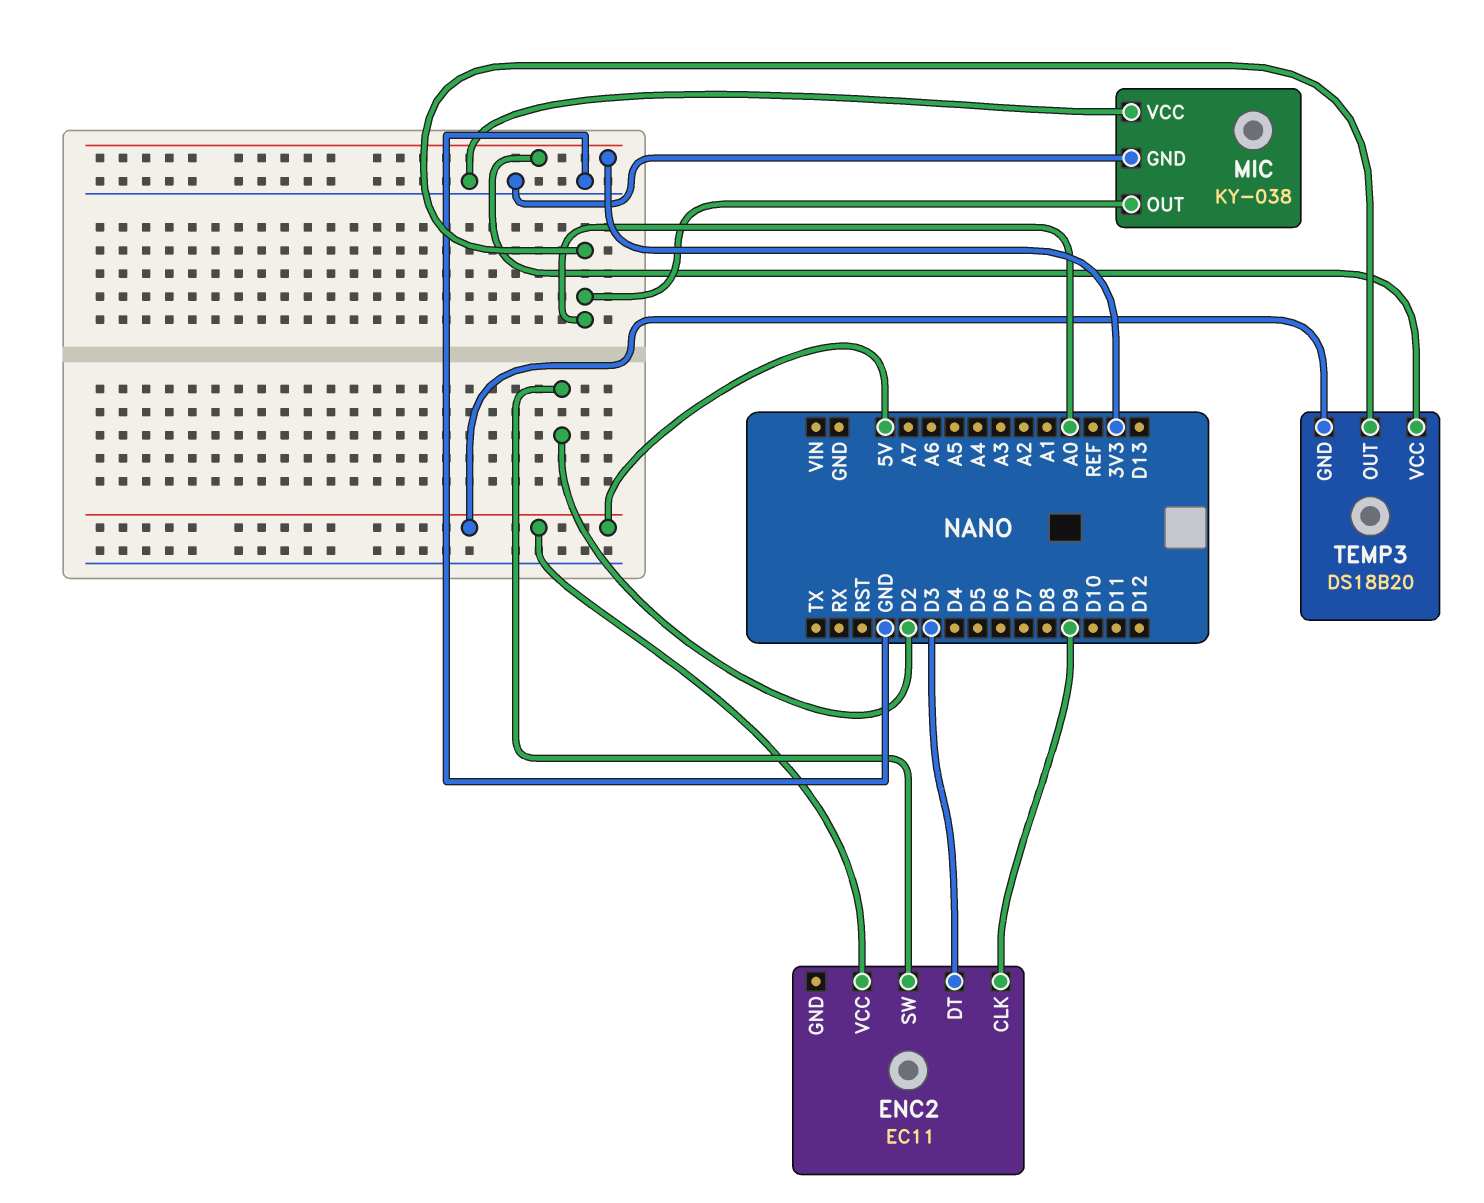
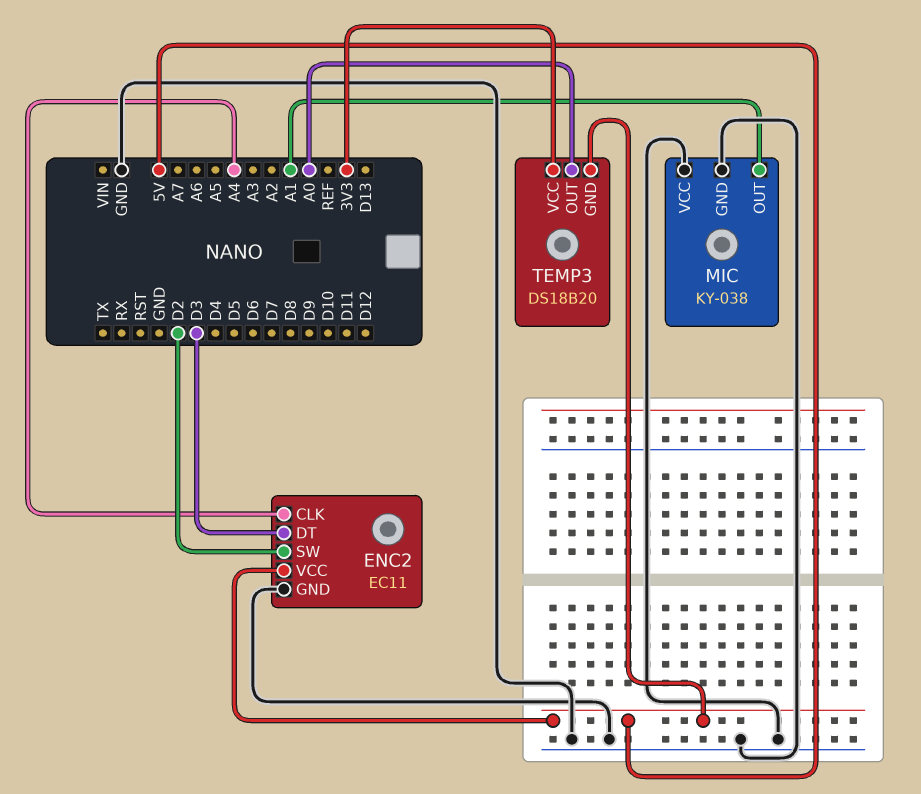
ENC2 pin CLK: D9 -> A4
ENC2 pin GND: none -> GND
MIC pin OUT: A0 -> A1

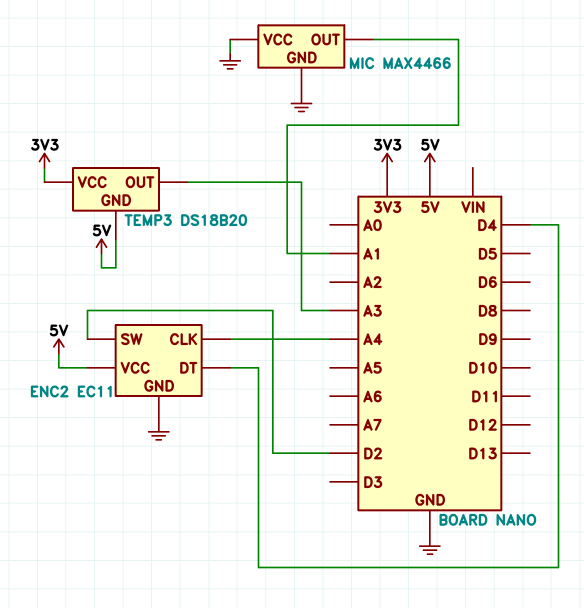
ENC2 pin DT: D3 -> D4
MIC: KY-038 -> MAX4466
TEMP3 pin OUT: A0 -> A3

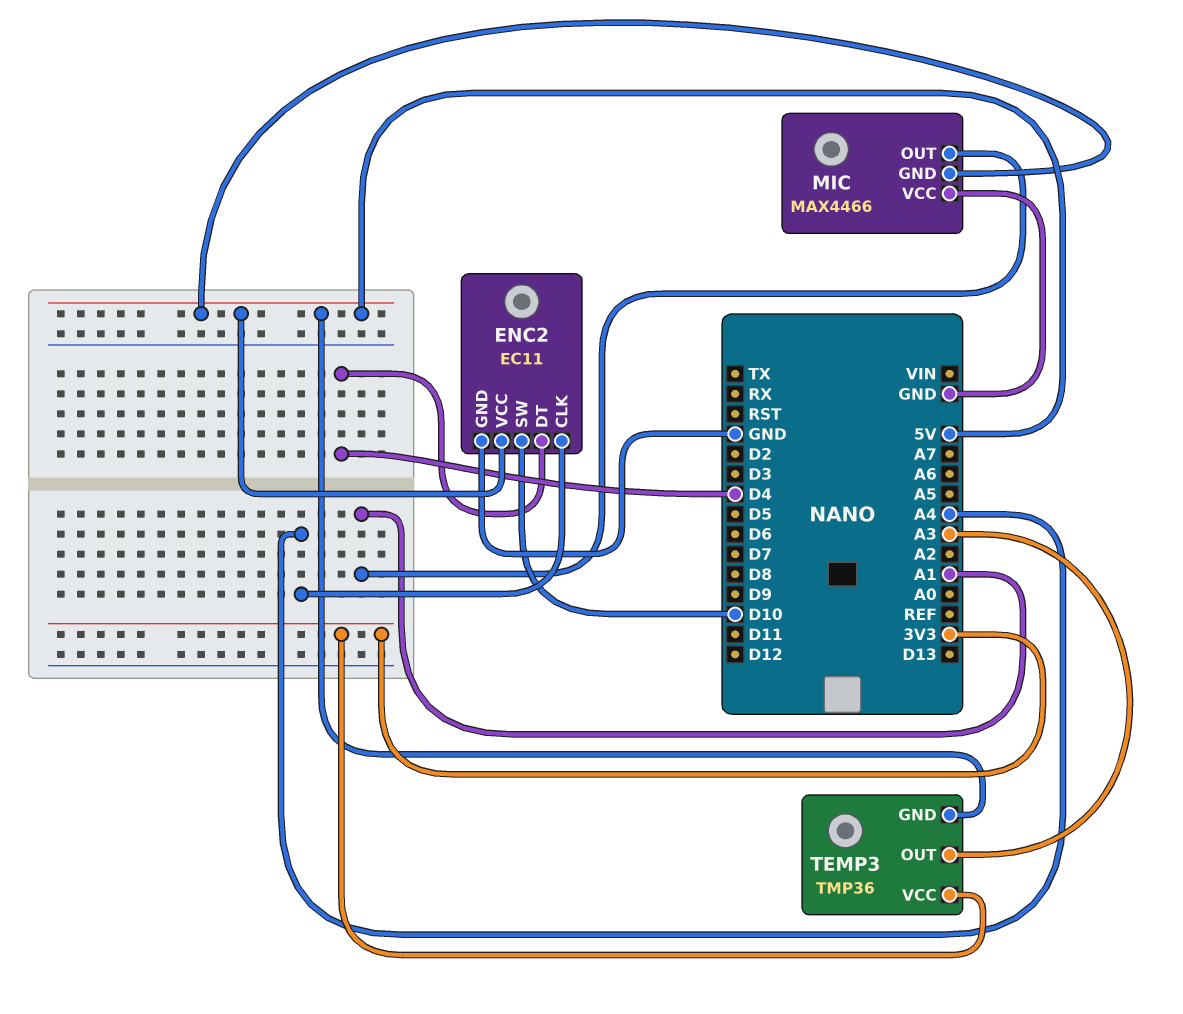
ENC2 pin SW: D2 -> D10
MIC pin GND: GND -> 5V
TEMP3: DS18B20 -> TMP36

